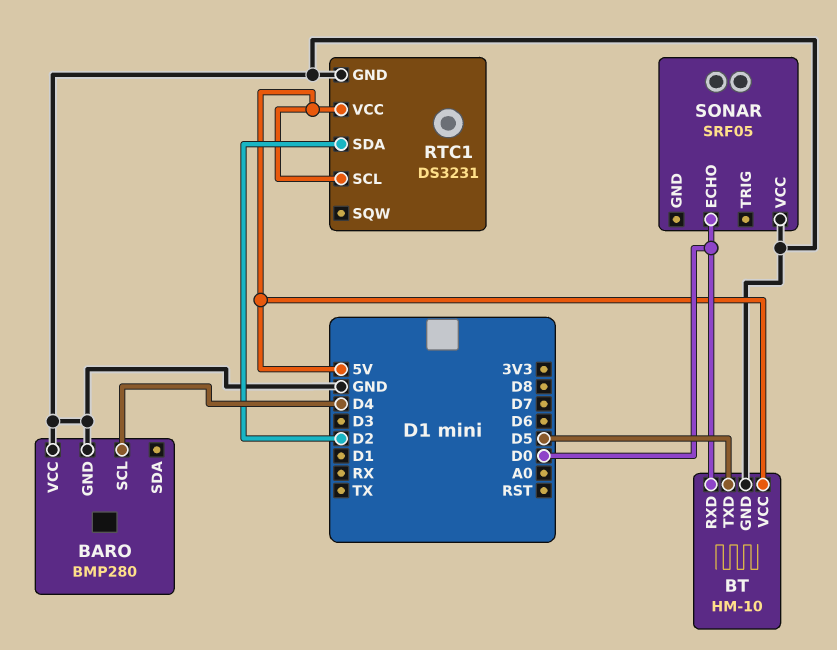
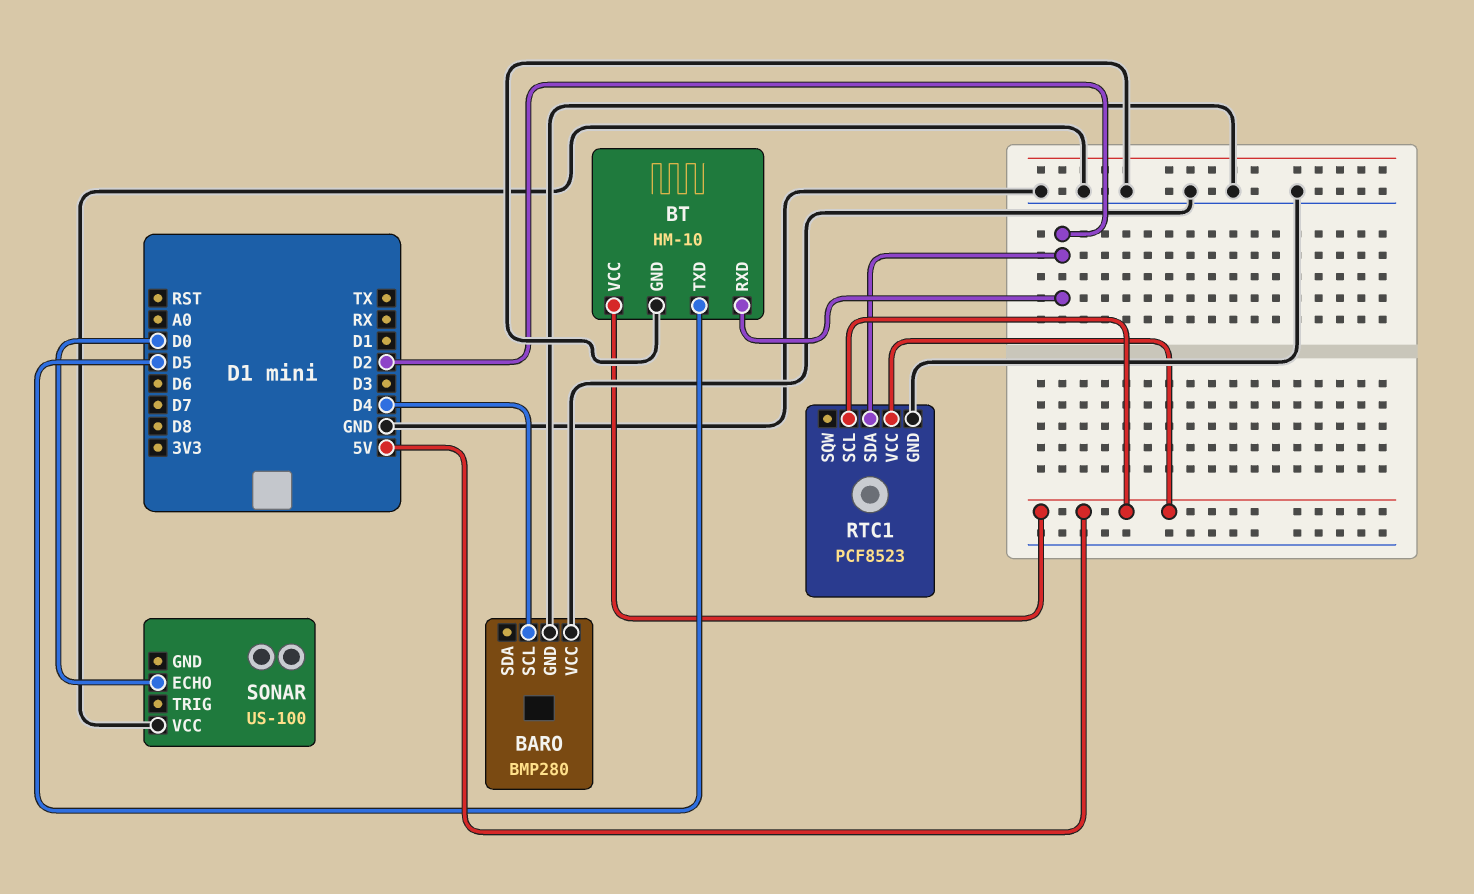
BT pin RXD: D0 -> D2
RTC1: DS3231 -> PCF8523
SONAR: SRF05 -> US-100

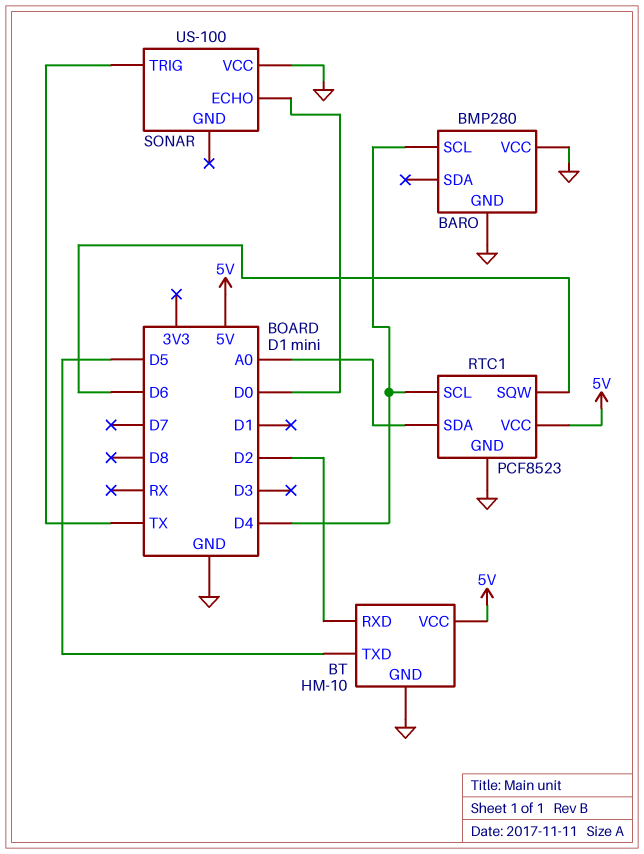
RTC1 pin SCL: 5V -> D4
RTC1 pin SDA: D2 -> A0
RTC1 pin SQW: none -> D6
SONAR pin TRIG: none -> TX

